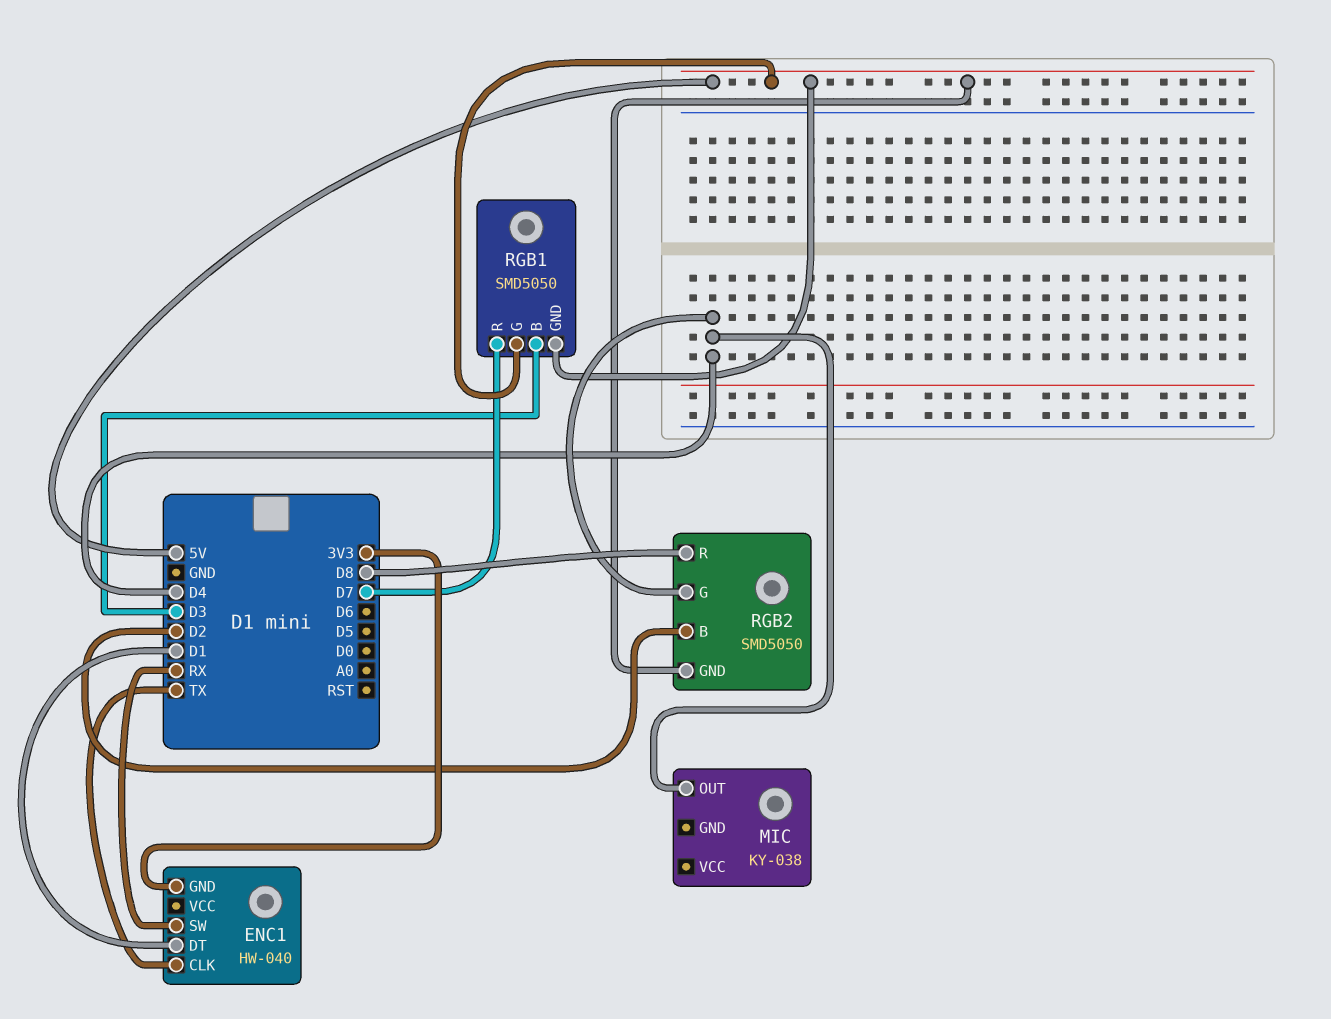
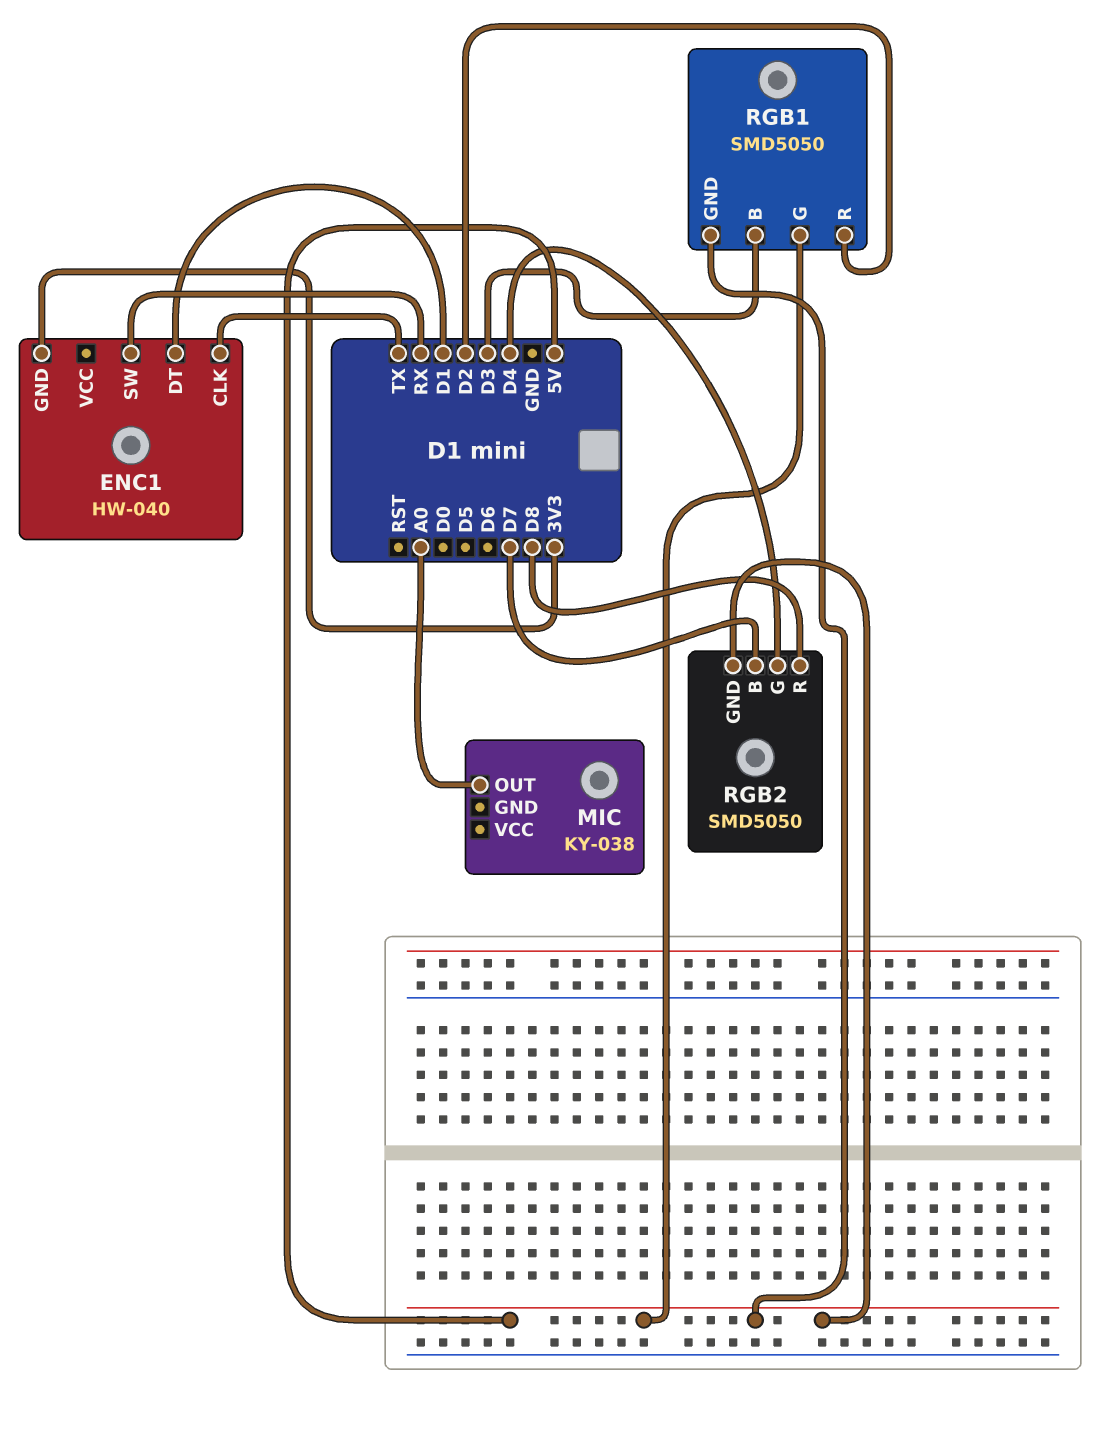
MIC pin OUT: D4 -> A0
RGB1 pin R: D7 -> D2
RGB2 pin B: D2 -> D7

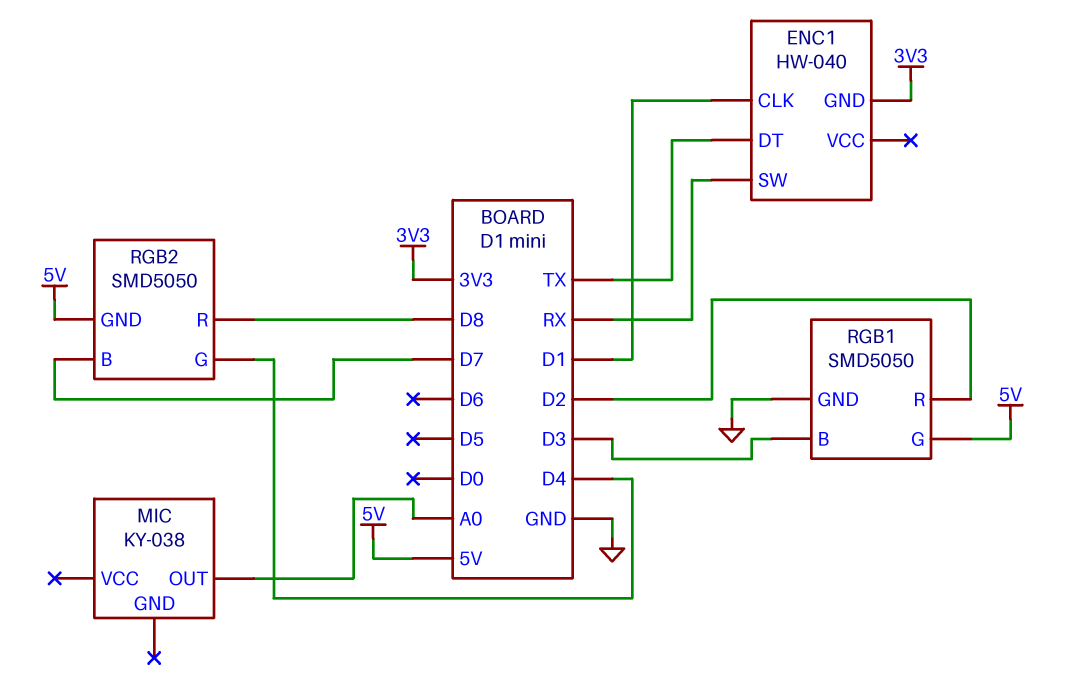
ENC1 pin CLK: TX -> D1
ENC1 pin DT: D1 -> TX
RGB1 pin GND: 5V -> GND

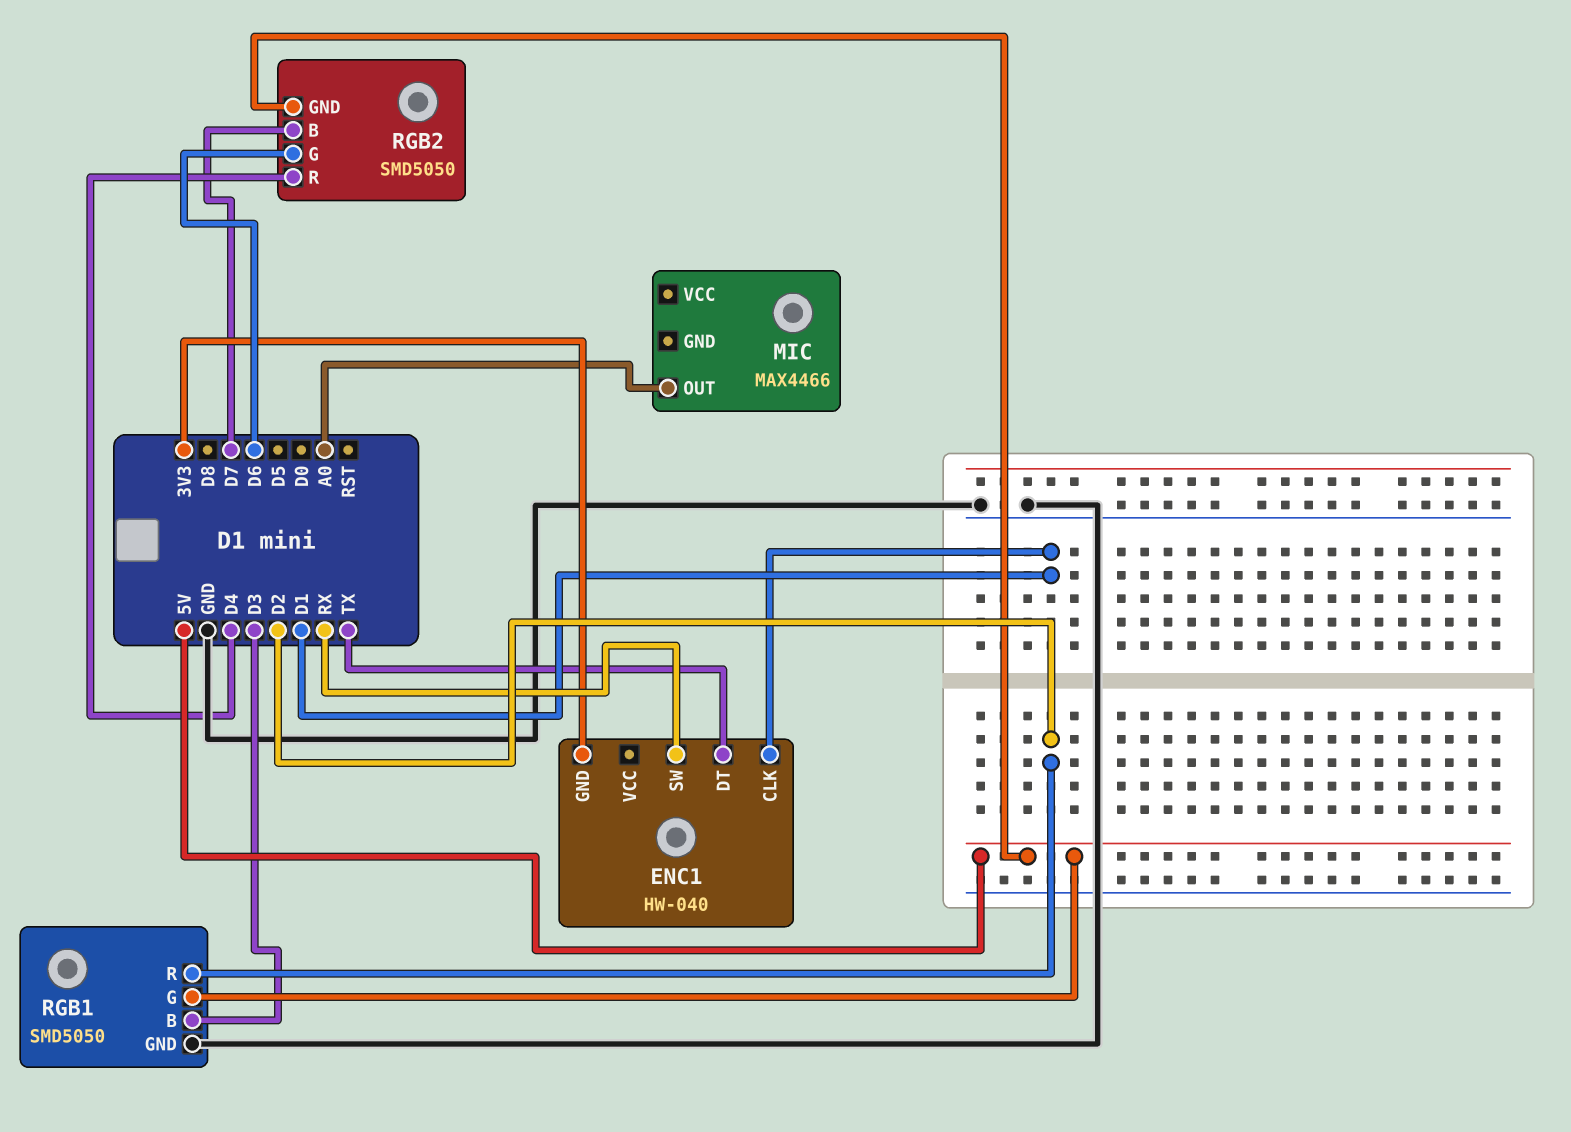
MIC: KY-038 -> MAX4466
RGB2 pin G: D4 -> D6
RGB2 pin R: D8 -> D4

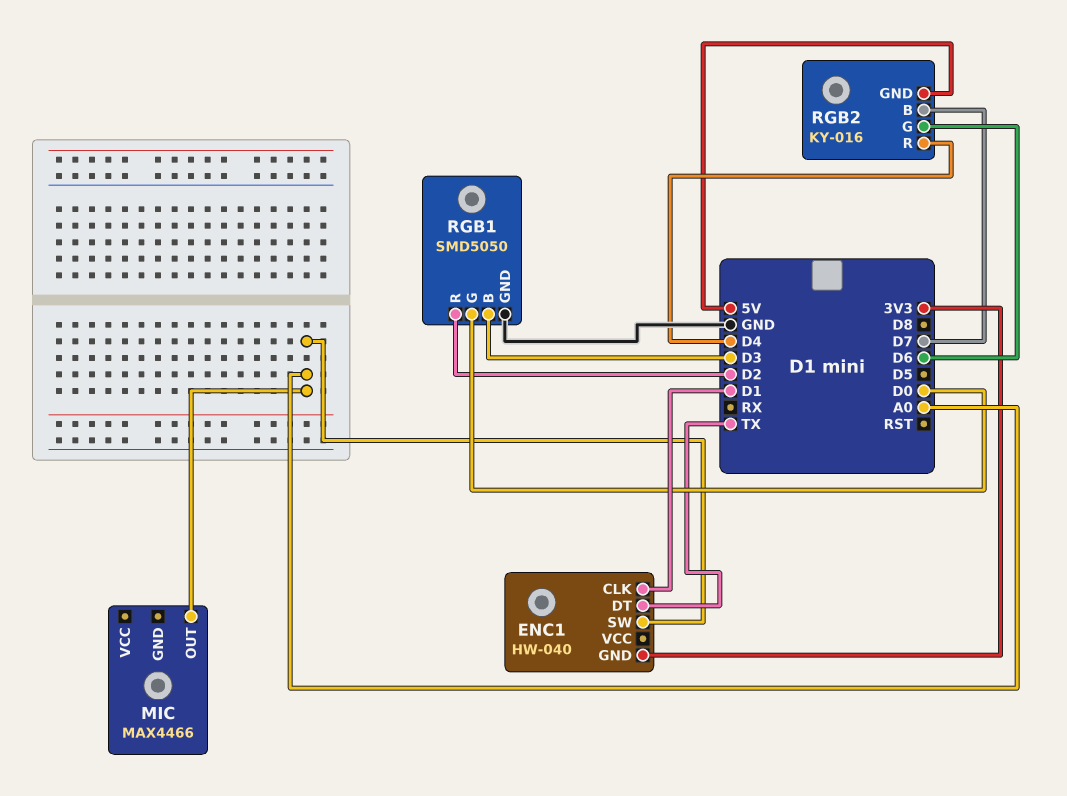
ENC1 pin SW: RX -> A0
RGB1 pin G: 5V -> D0
RGB2: SMD5050 -> KY-016

